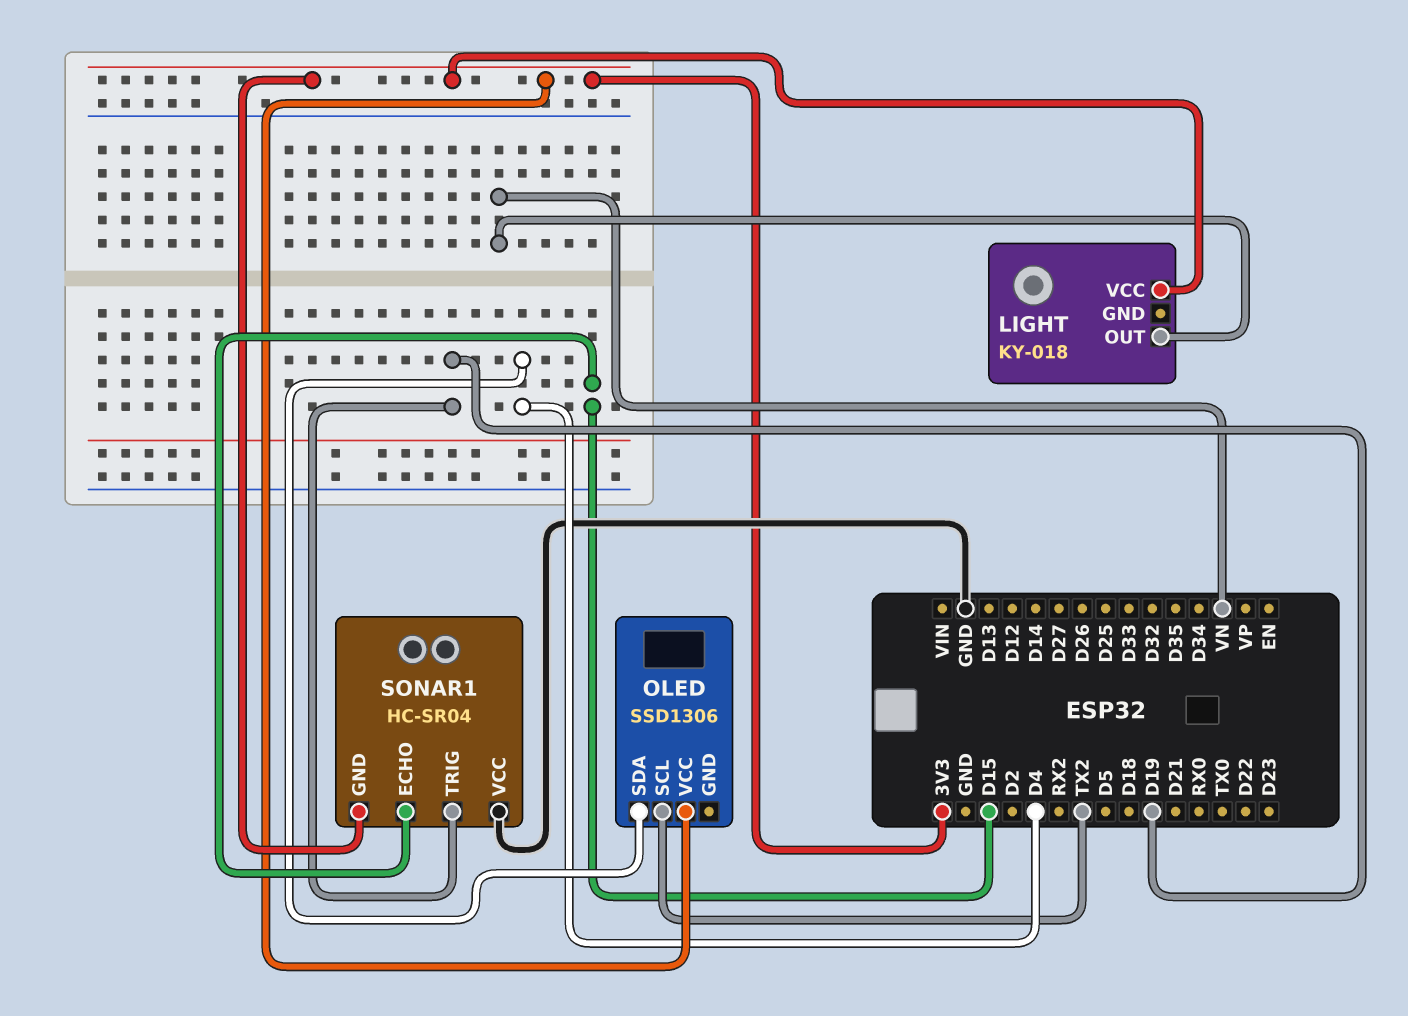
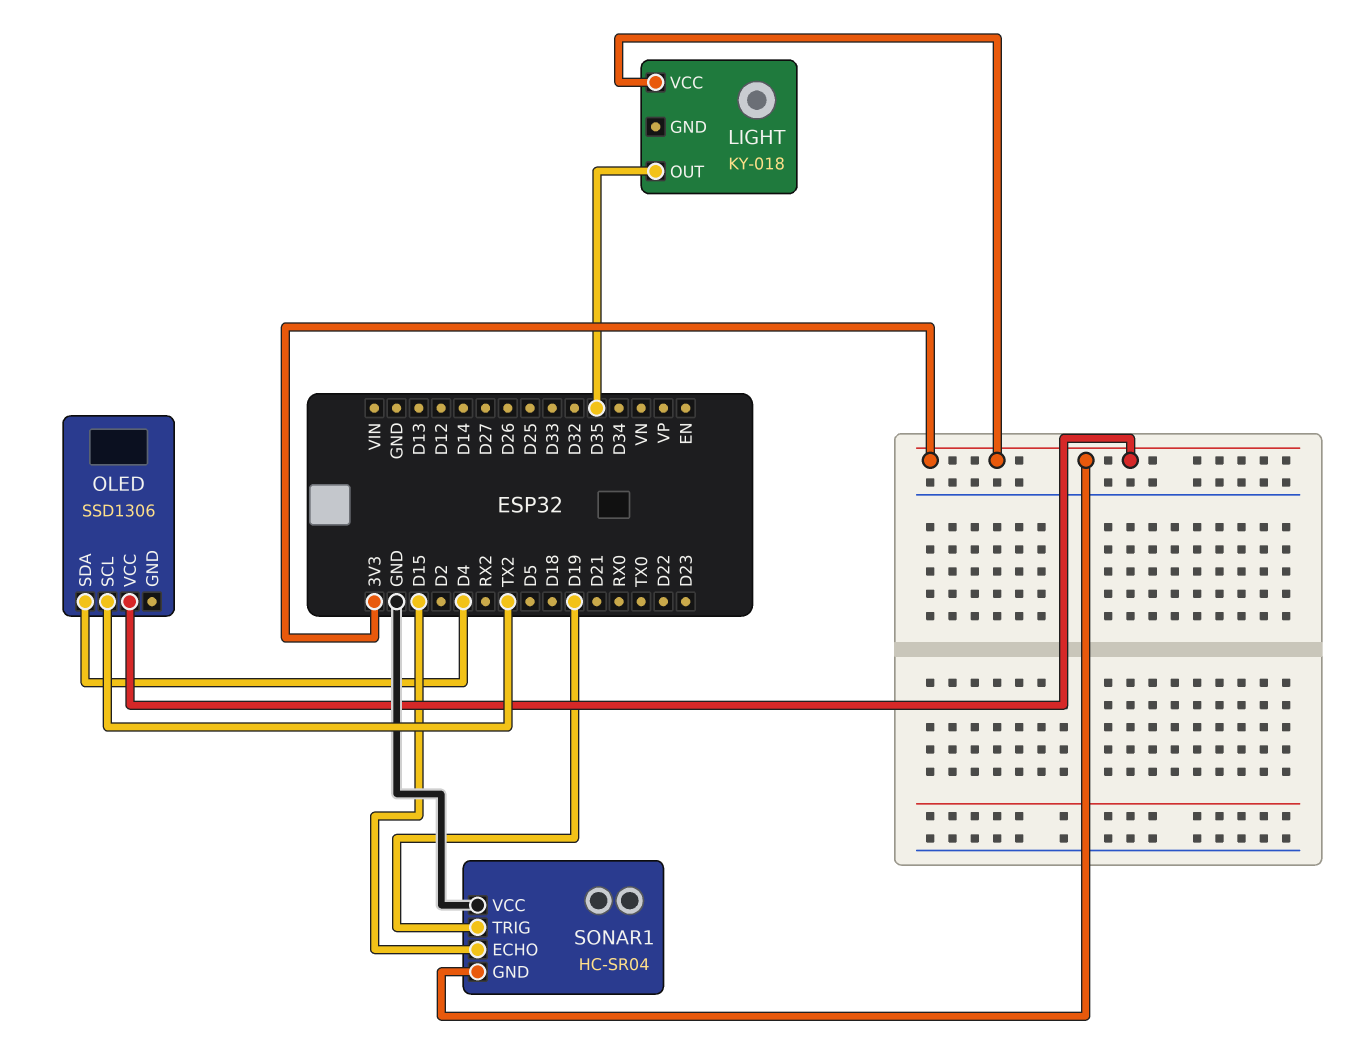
LIGHT pin OUT: VN -> D35

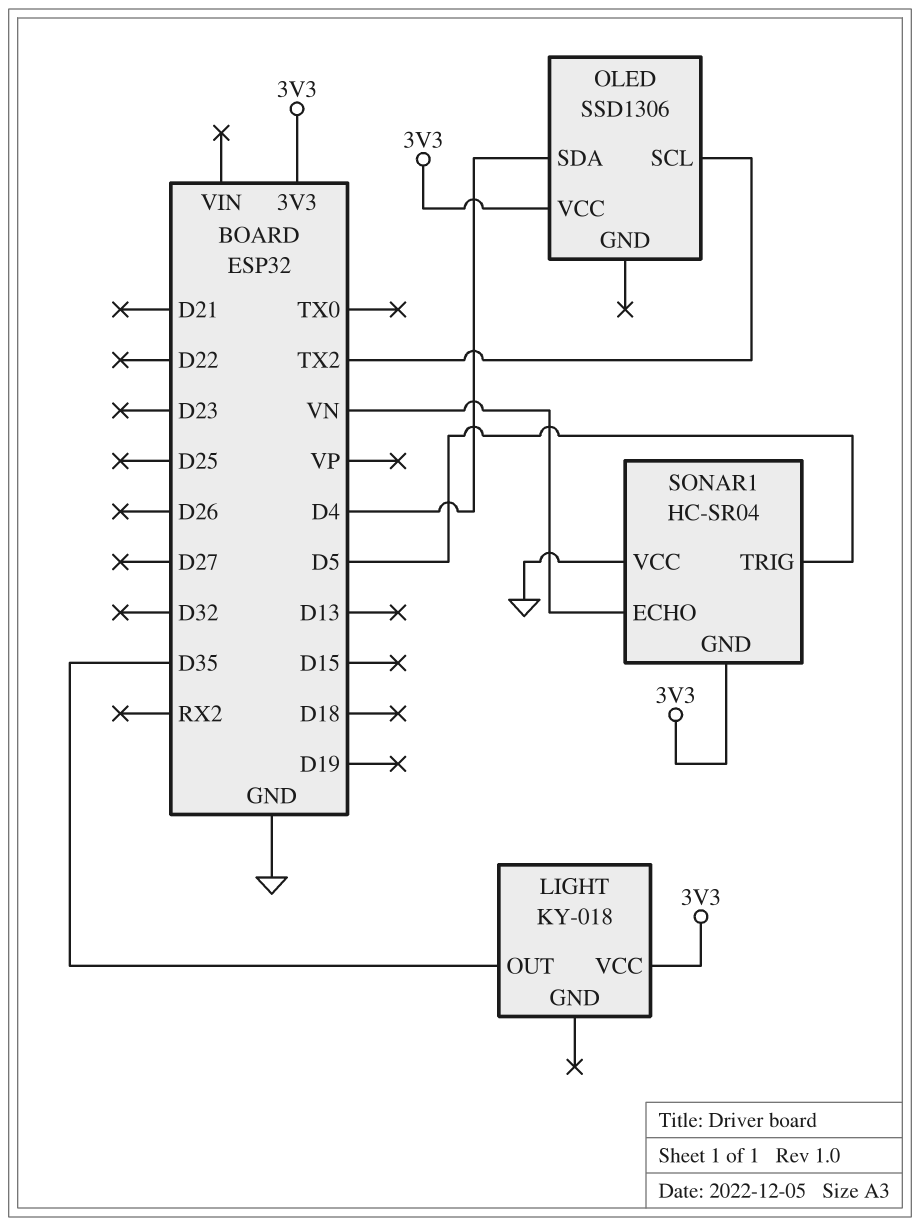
SONAR1 pin ECHO: D15 -> VN
SONAR1 pin TRIG: D19 -> D5

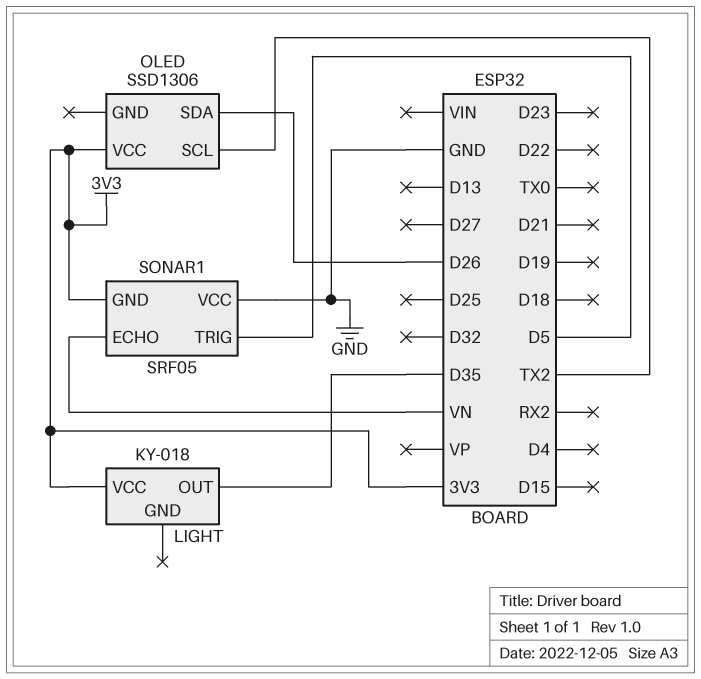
OLED pin SDA: D4 -> D26
SONAR1: HC-SR04 -> SRF05

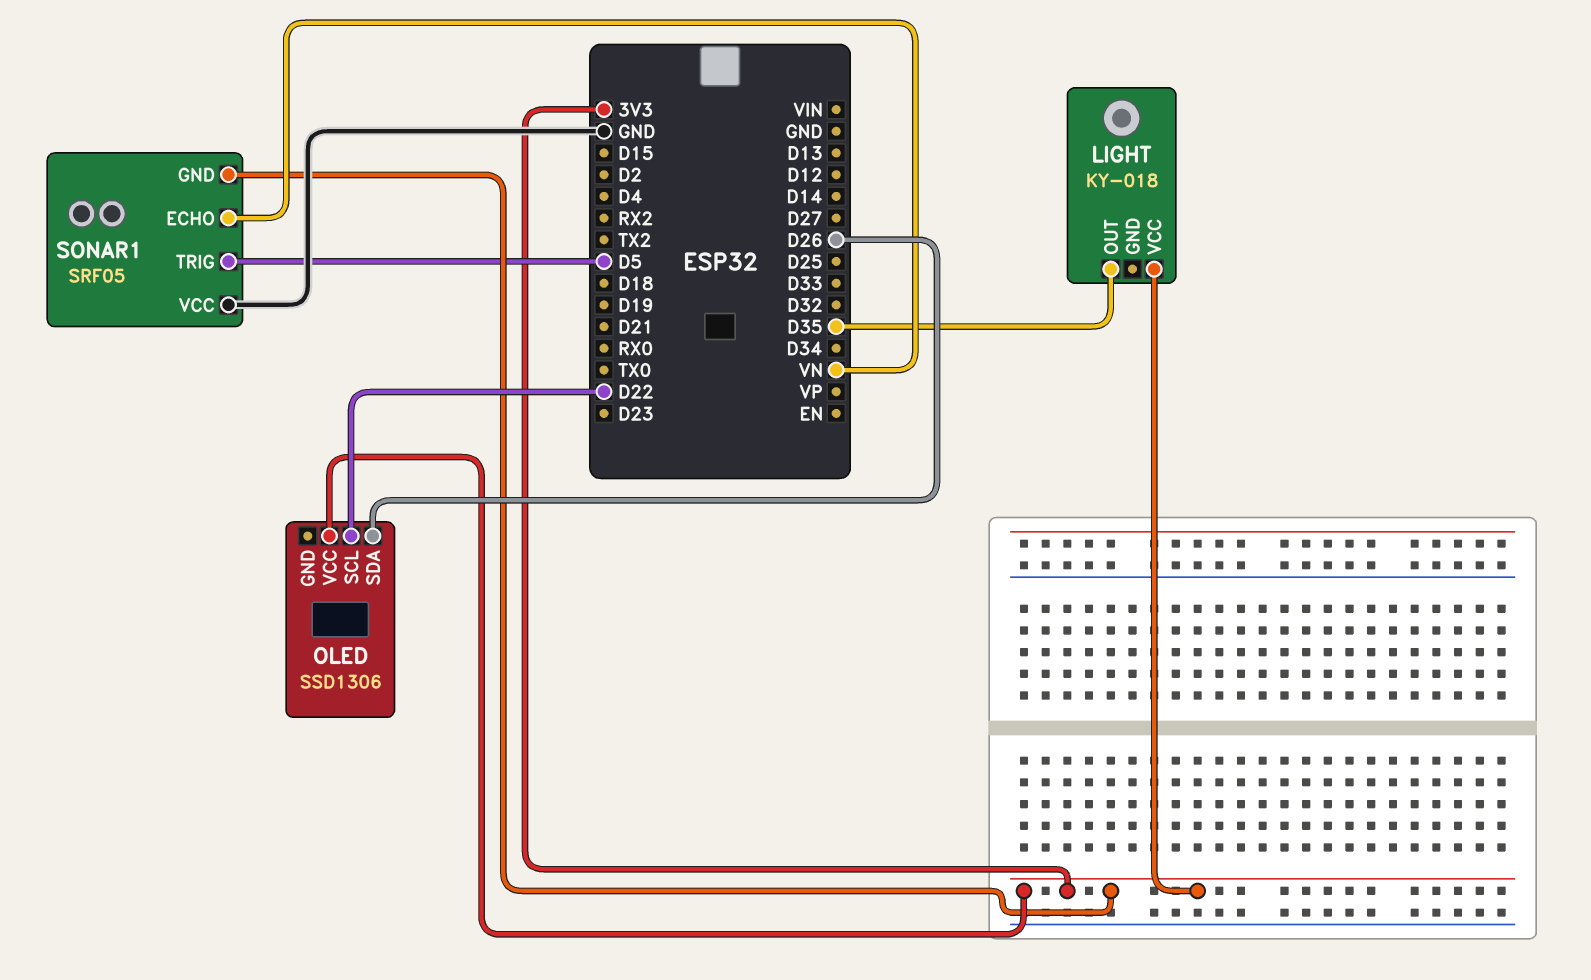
OLED pin SCL: TX2 -> D22

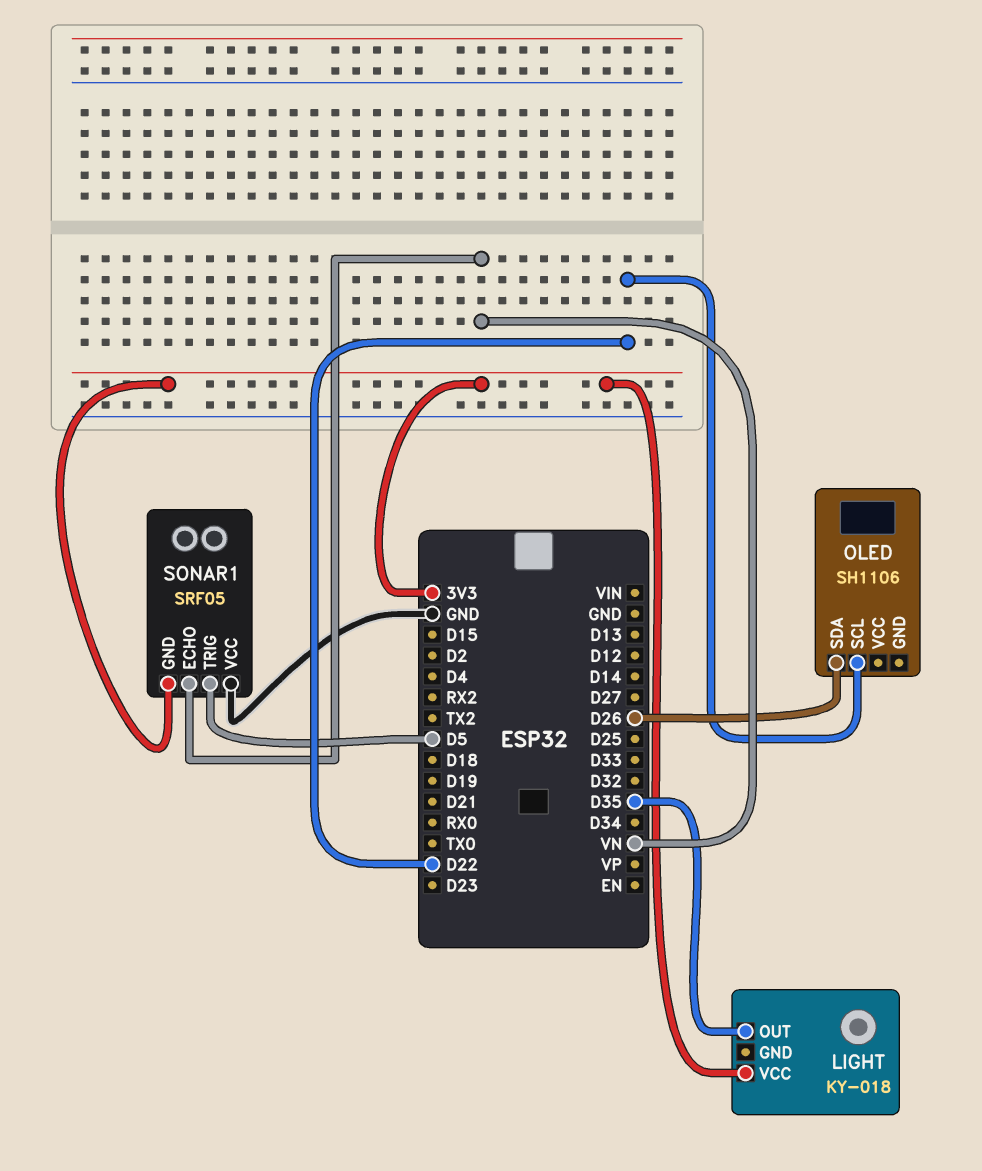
OLED: SSD1306 -> SH1106
OLED pin VCC: 3V3 -> none

